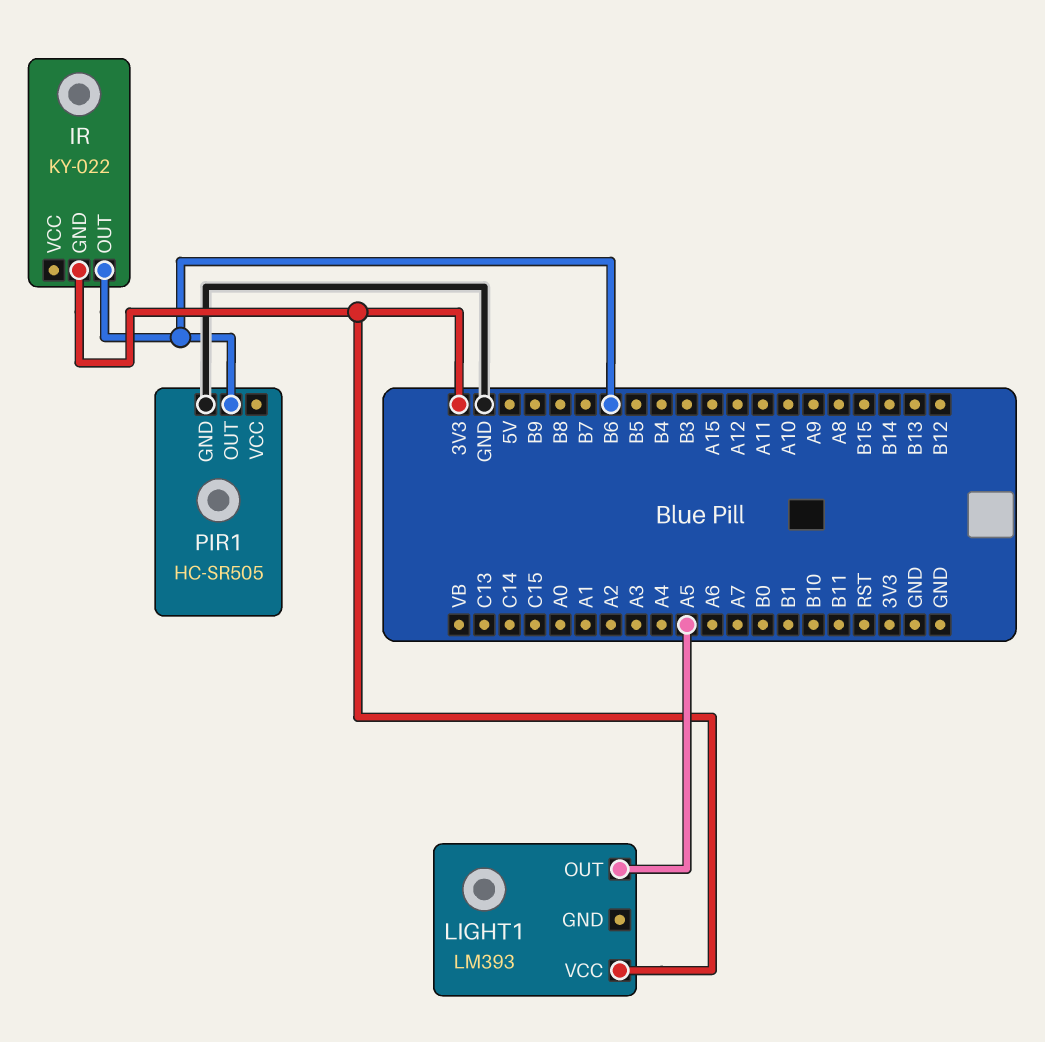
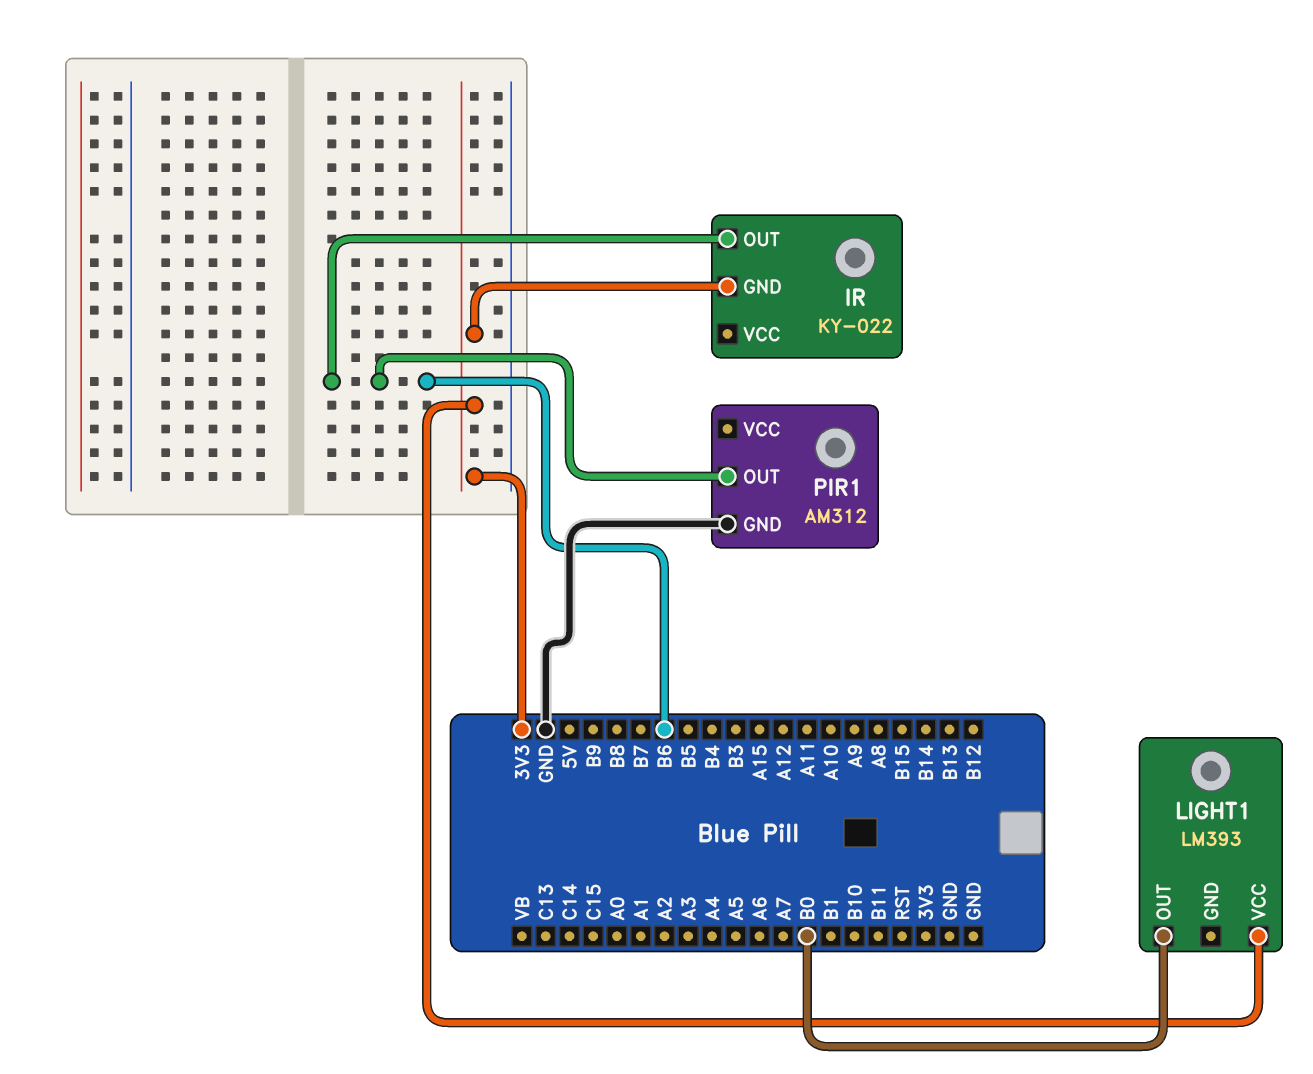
LIGHT1 pin OUT: A5 -> B0
PIR1: HC-SR505 -> AM312

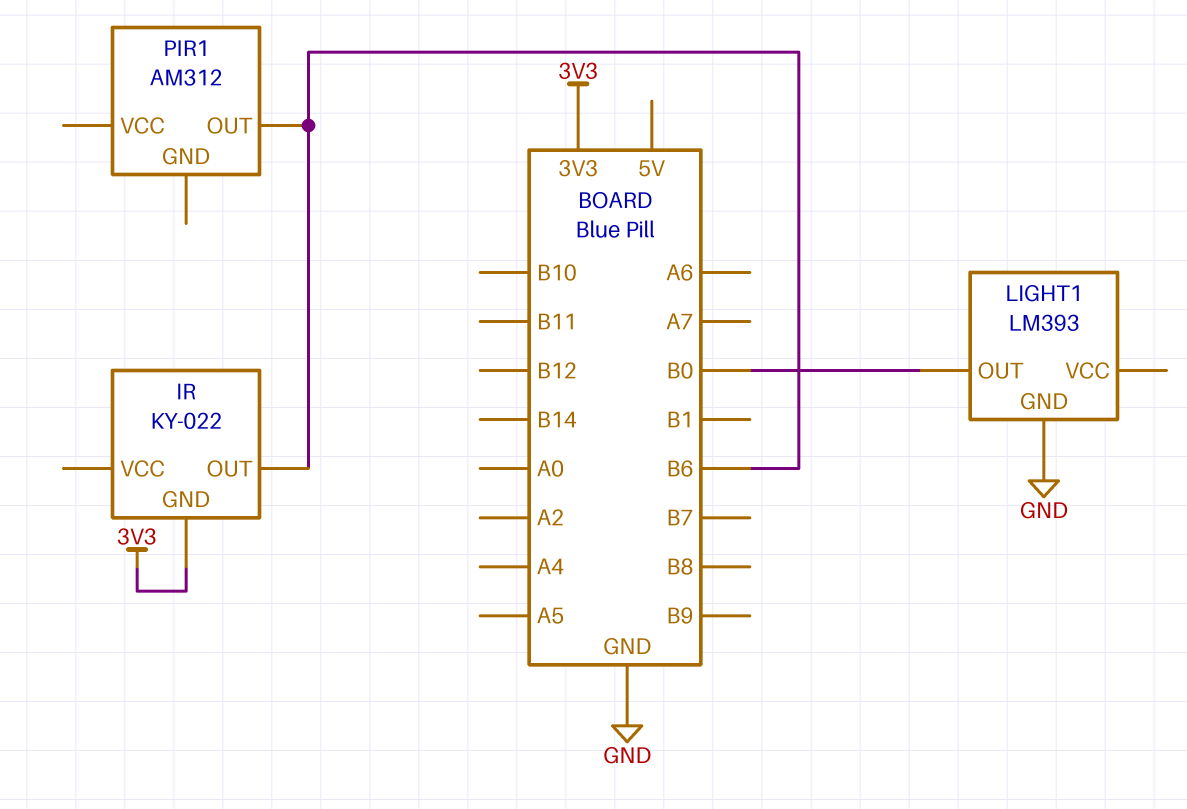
LIGHT1 pin GND: none -> GND
LIGHT1 pin VCC: 3V3 -> none
PIR1 pin GND: GND -> none

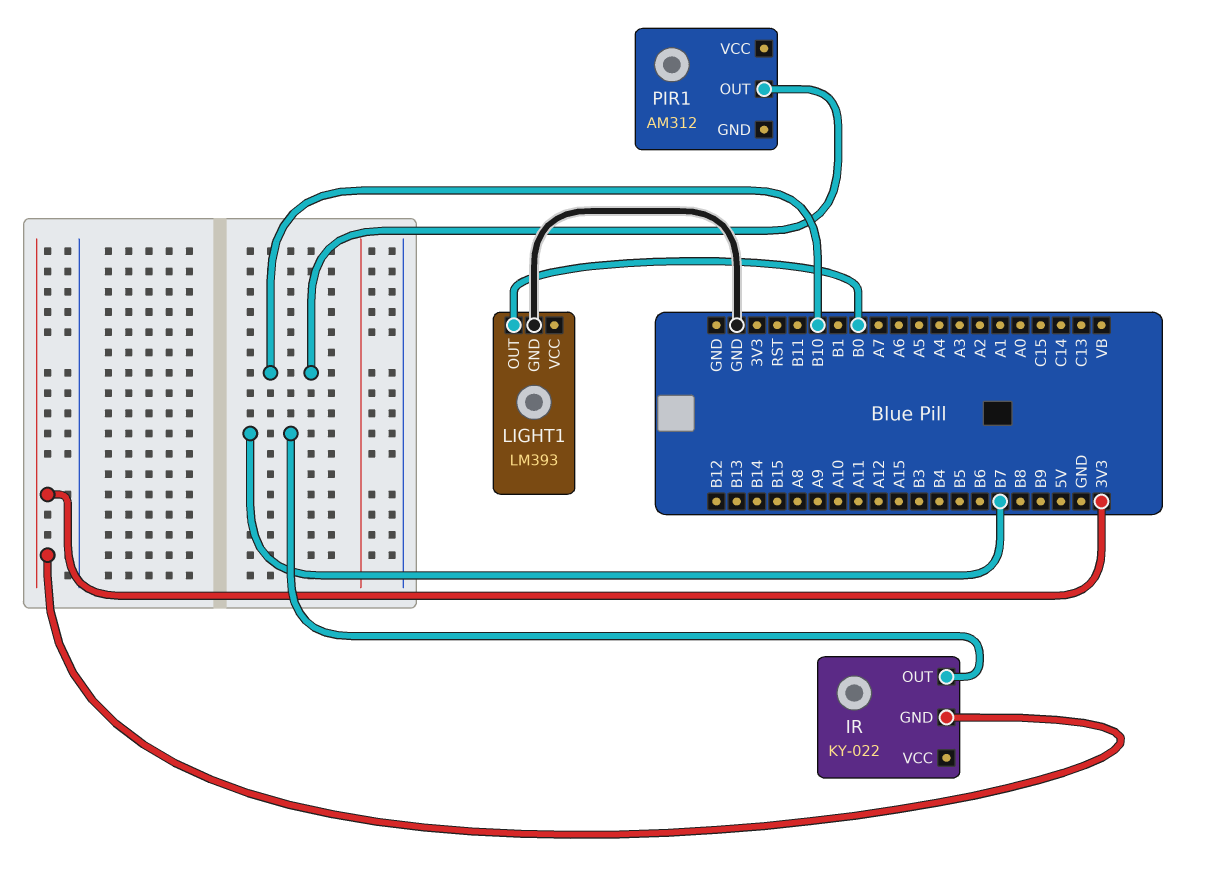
IR pin OUT: B6 -> B7
PIR1 pin OUT: B6 -> B10

